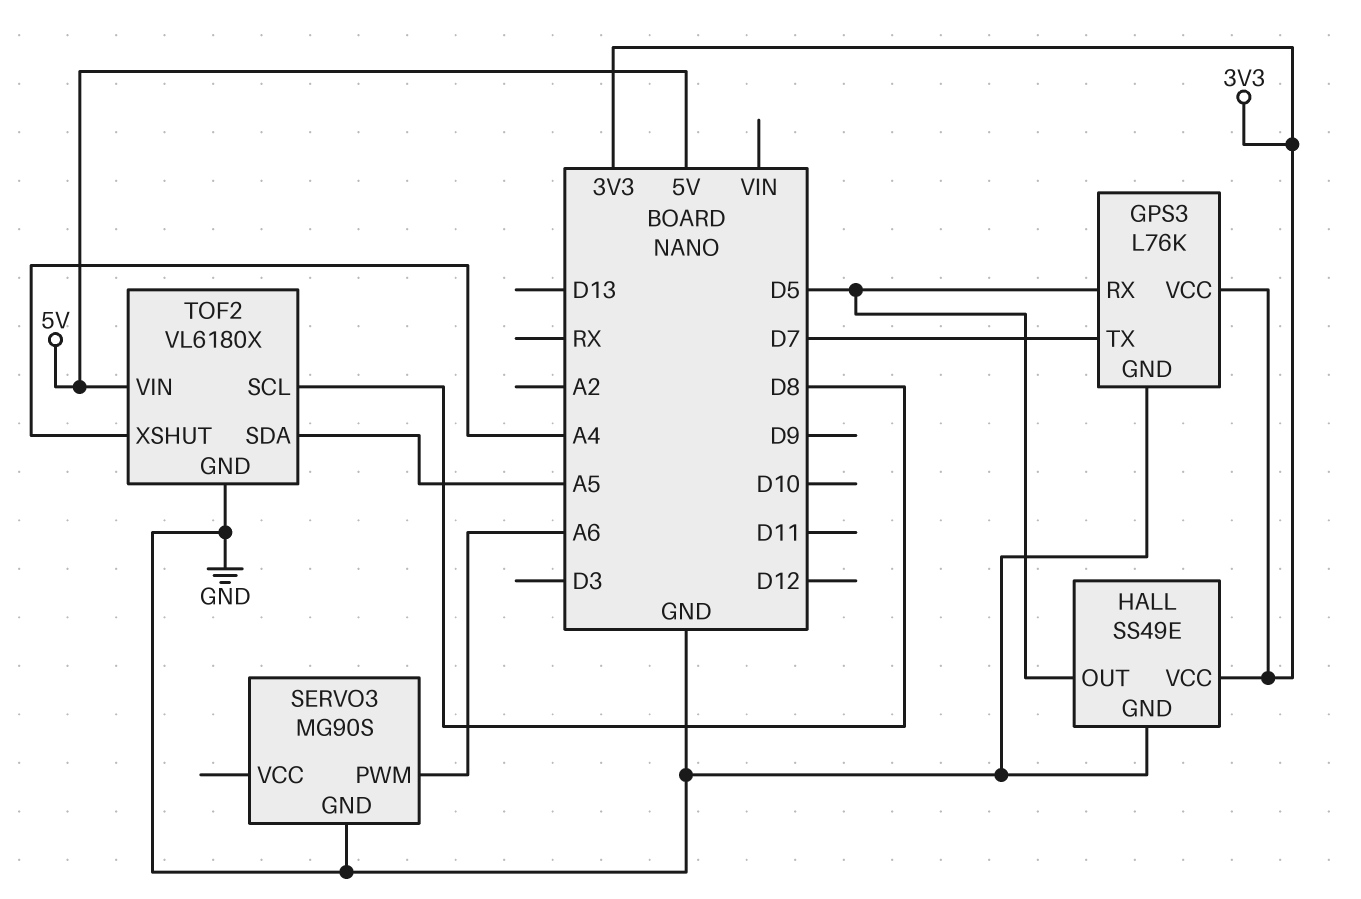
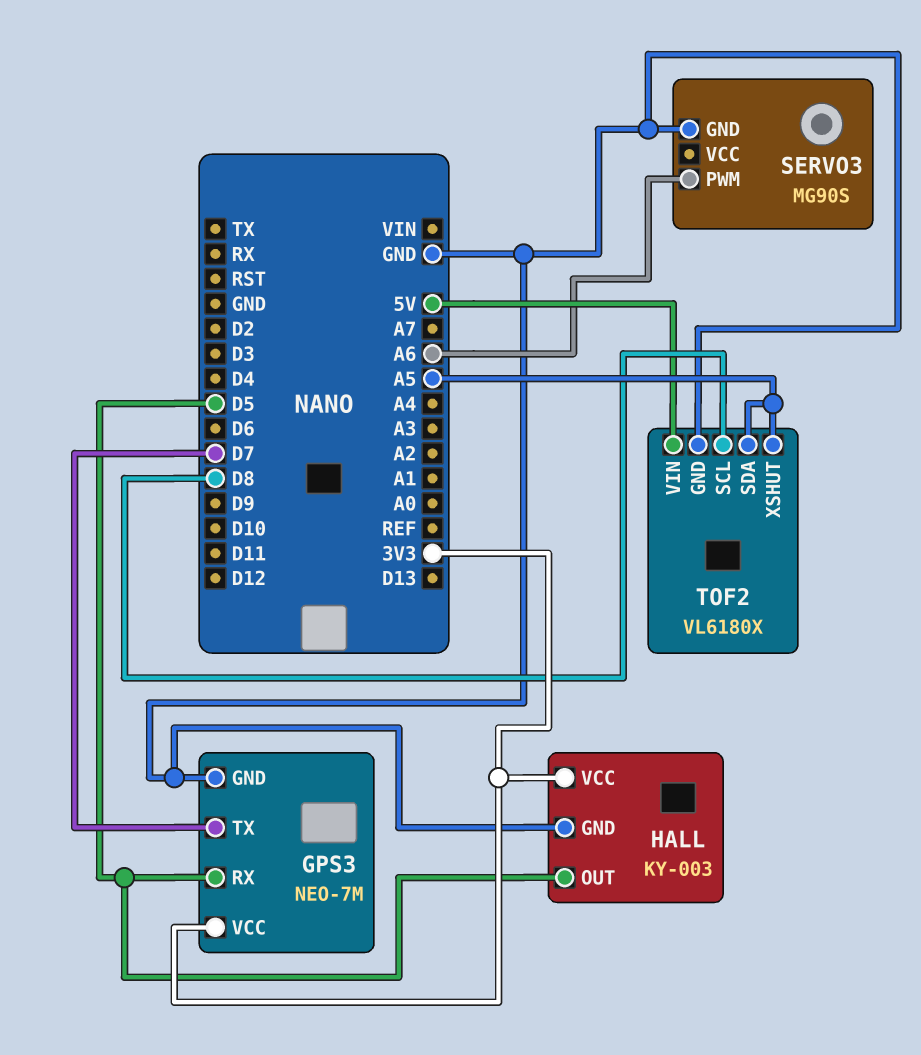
GPS3: L76K -> NEO-7M
HALL: SS49E -> KY-003
TOF2 pin XSHUT: A4 -> A5

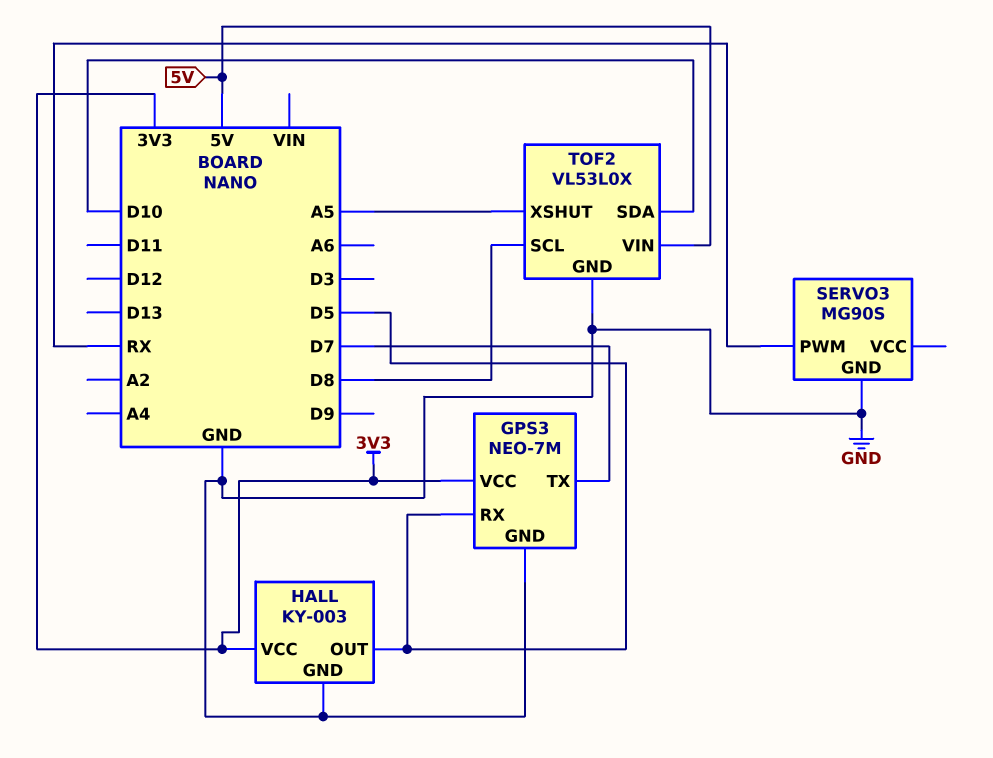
SERVO3 pin PWM: A6 -> RX
TOF2: VL6180X -> VL53L0X
TOF2 pin SDA: A5 -> D10

